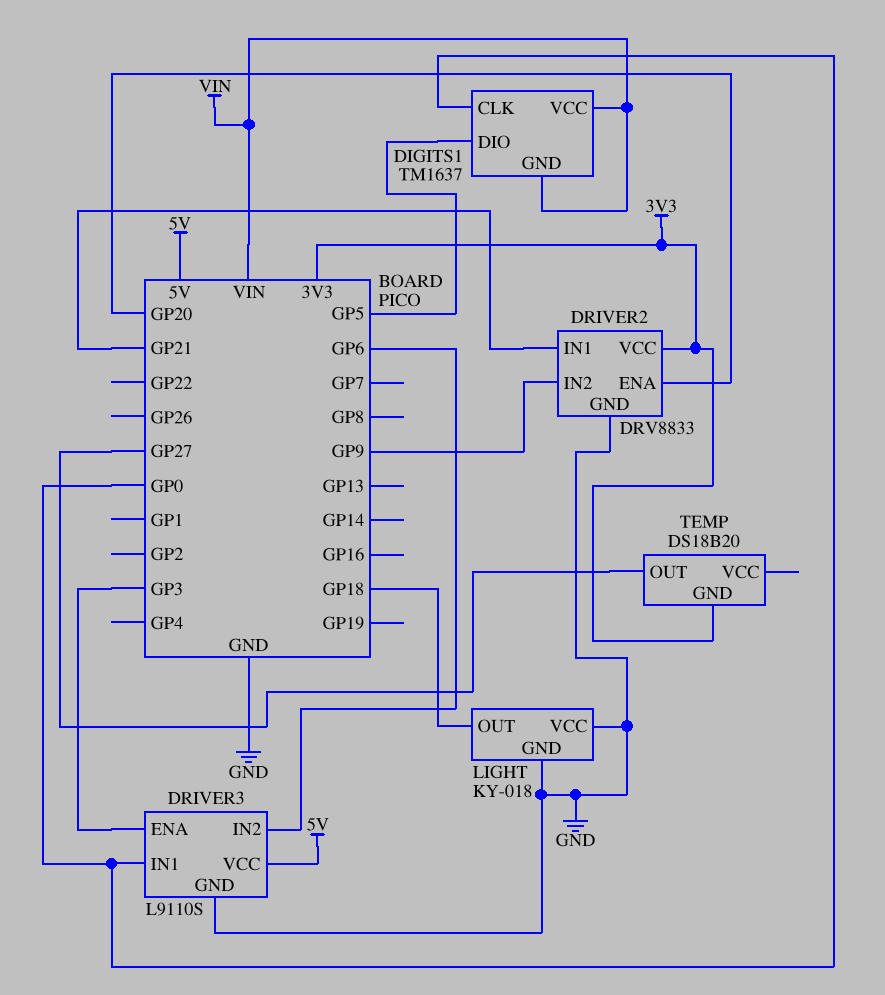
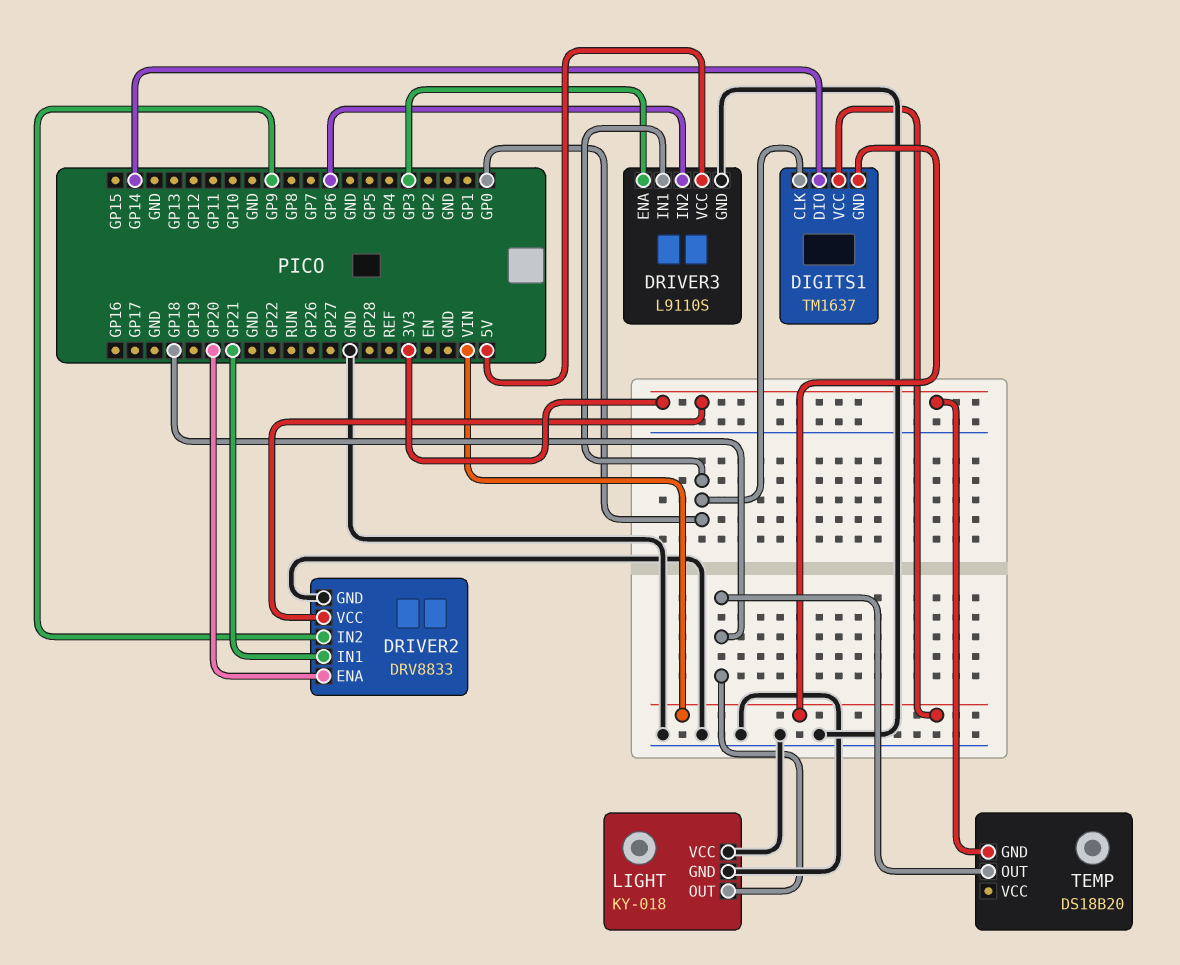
DIGITS1 pin DIO: GP5 -> GP14
TEMP pin OUT: GP27 -> GP18

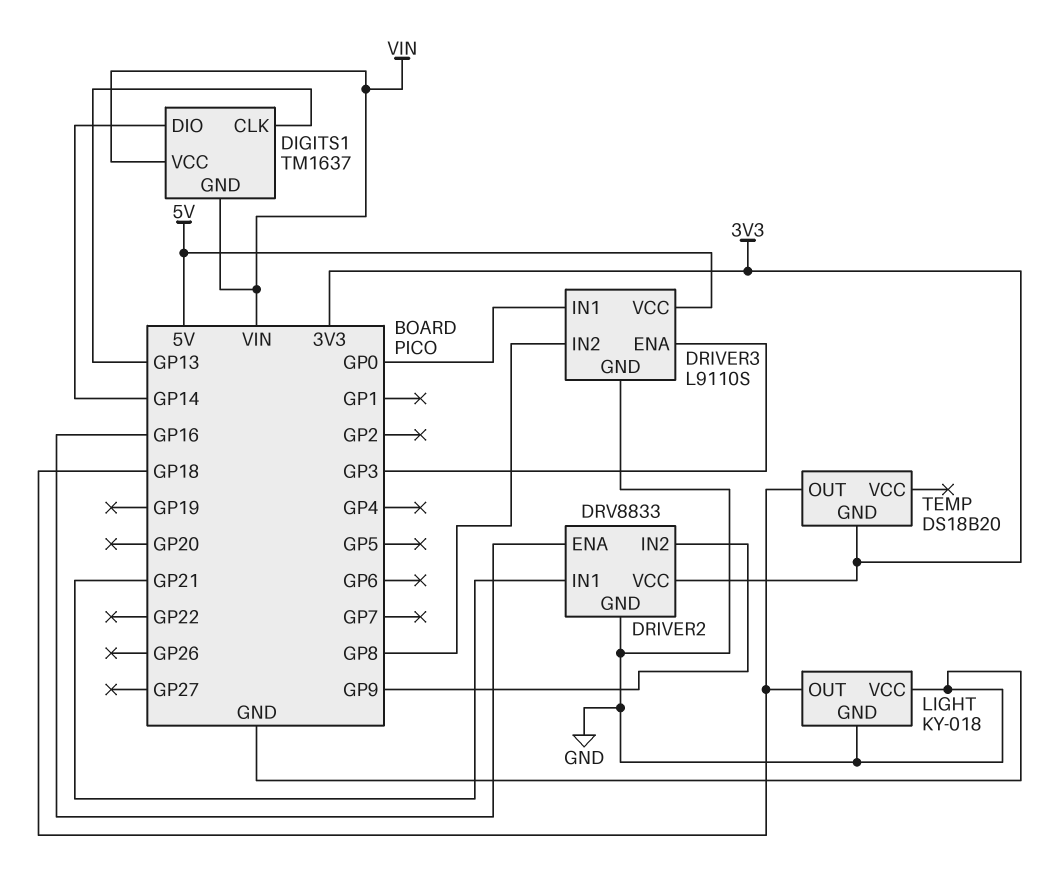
DIGITS1 pin CLK: GP0 -> GP13
DRIVER2 pin ENA: GP20 -> GP16
DRIVER3 pin IN2: GP6 -> GP8

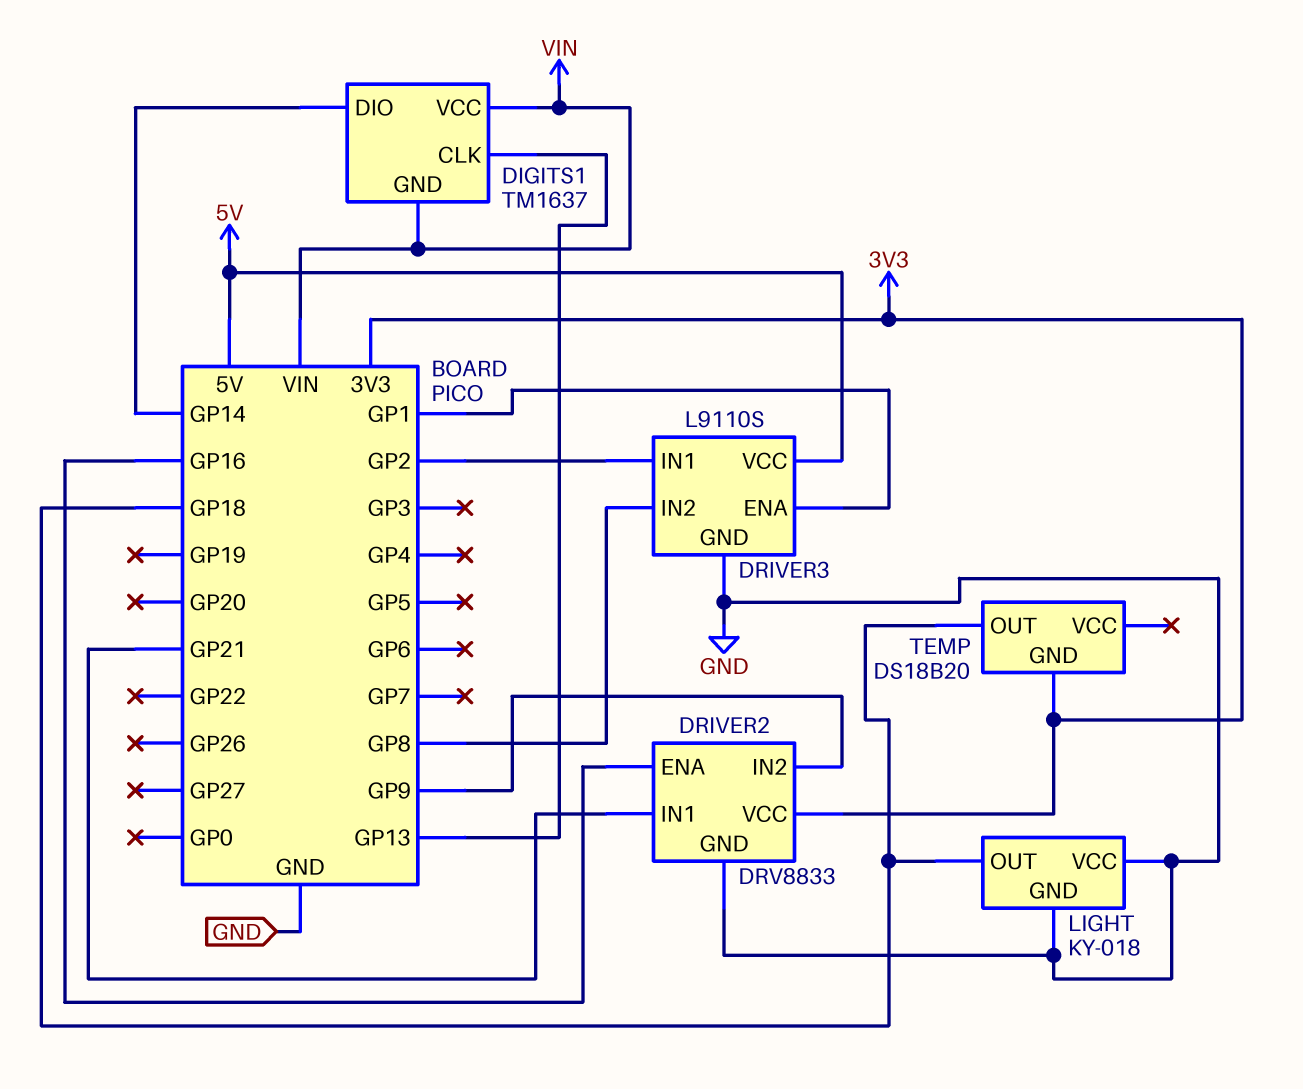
DRIVER3 pin ENA: GP3 -> GP1
DRIVER3 pin IN1: GP0 -> GP2

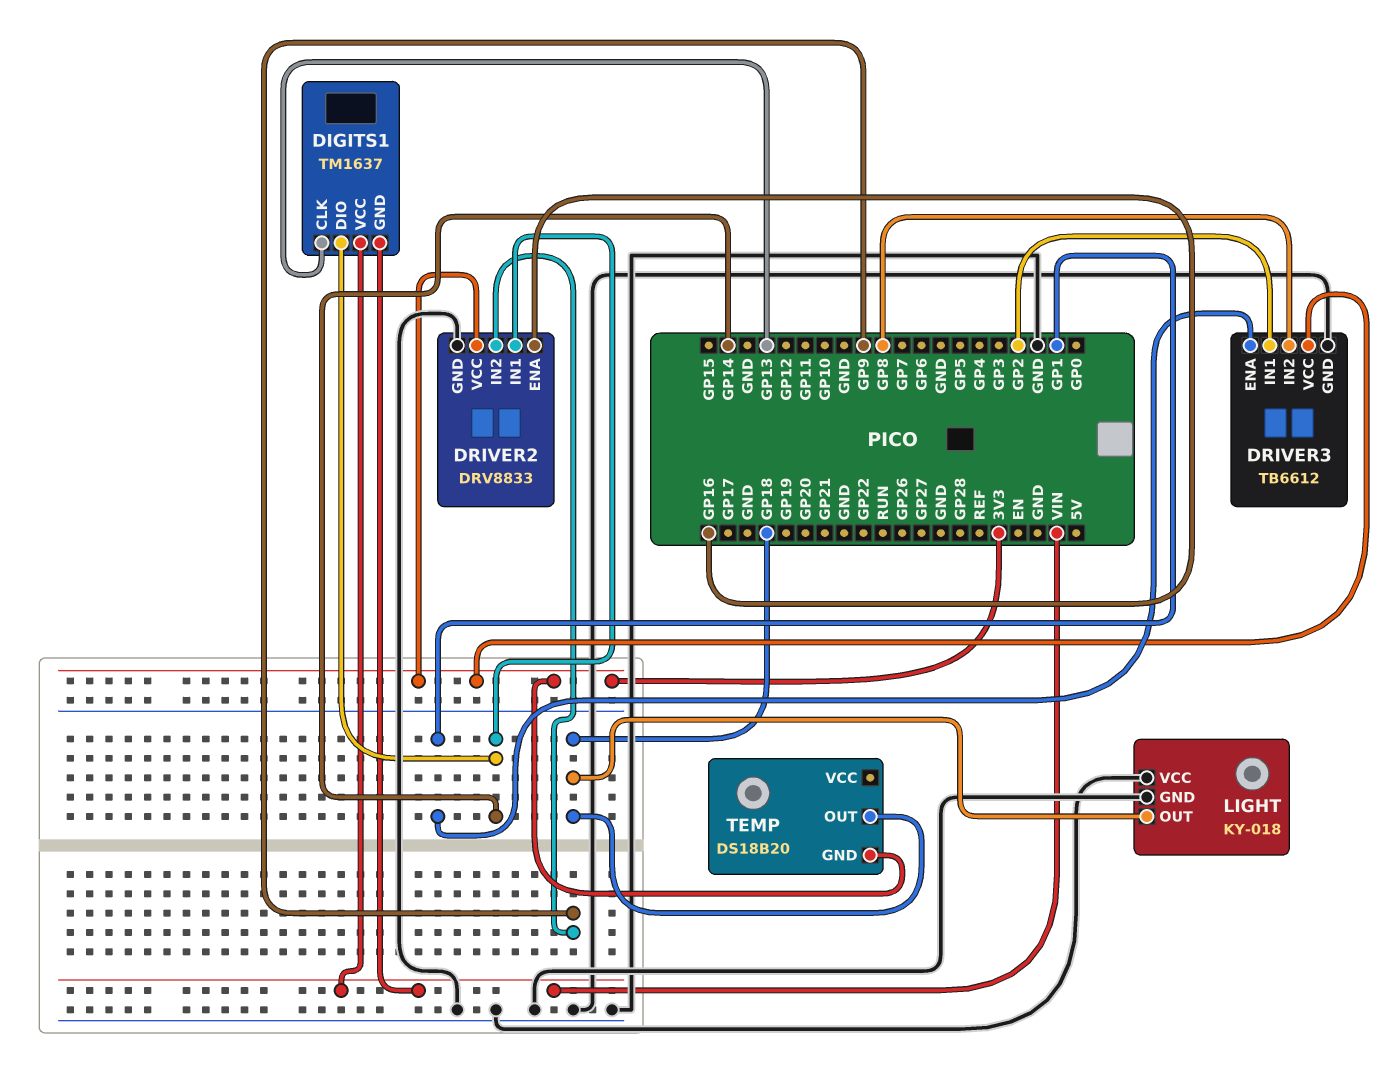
DRIVER2 pin IN1: GP21 -> GP14
DRIVER3: L9110S -> TB6612
DRIVER3 pin VCC: 5V -> 3V3

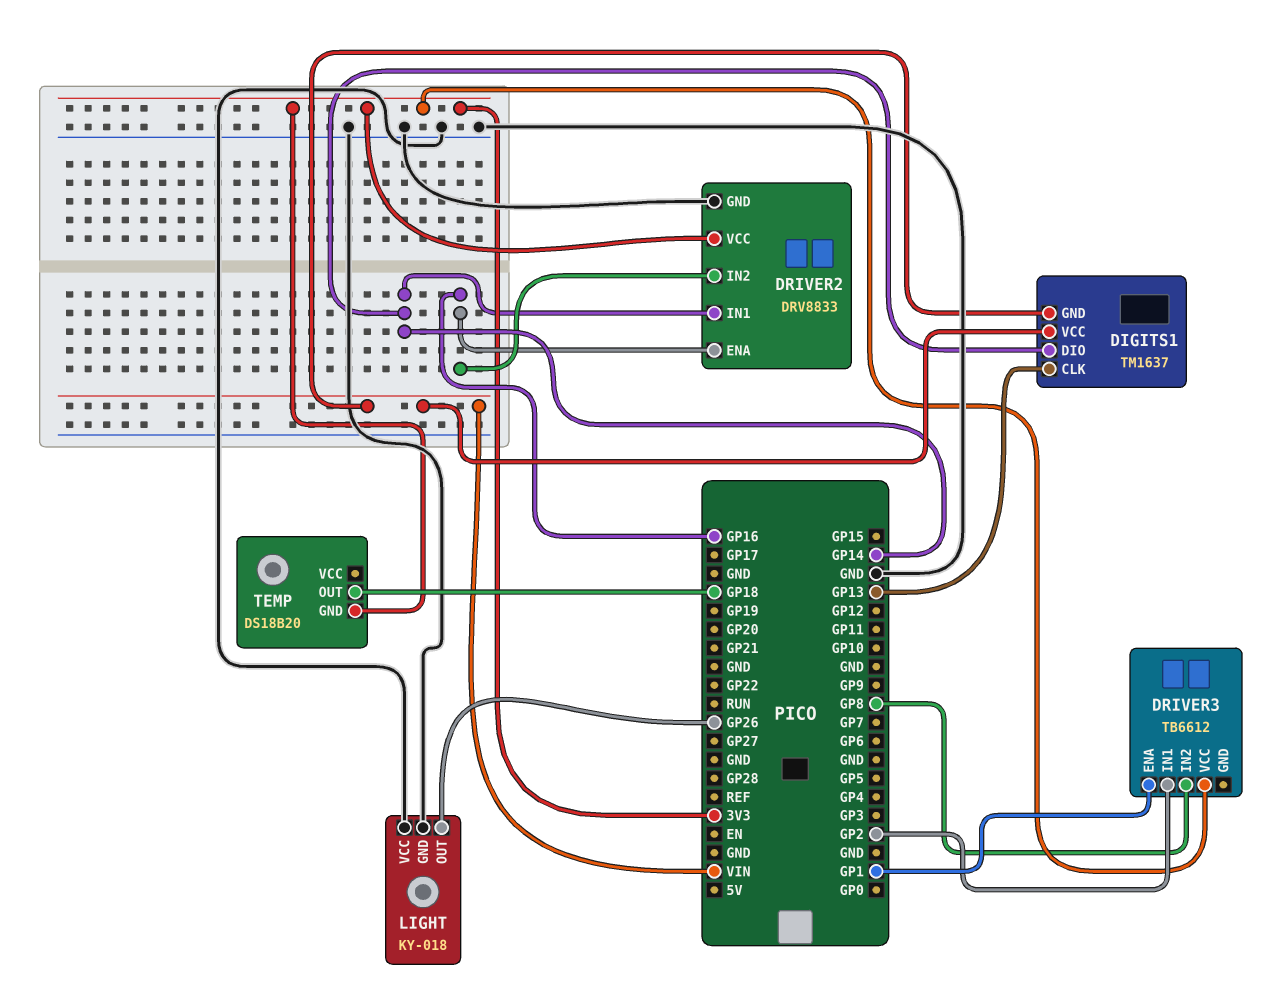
DRIVER2 pin IN2: GP9 -> GP16
DRIVER3 pin GND: GND -> none
LIGHT pin OUT: GP18 -> GP26

